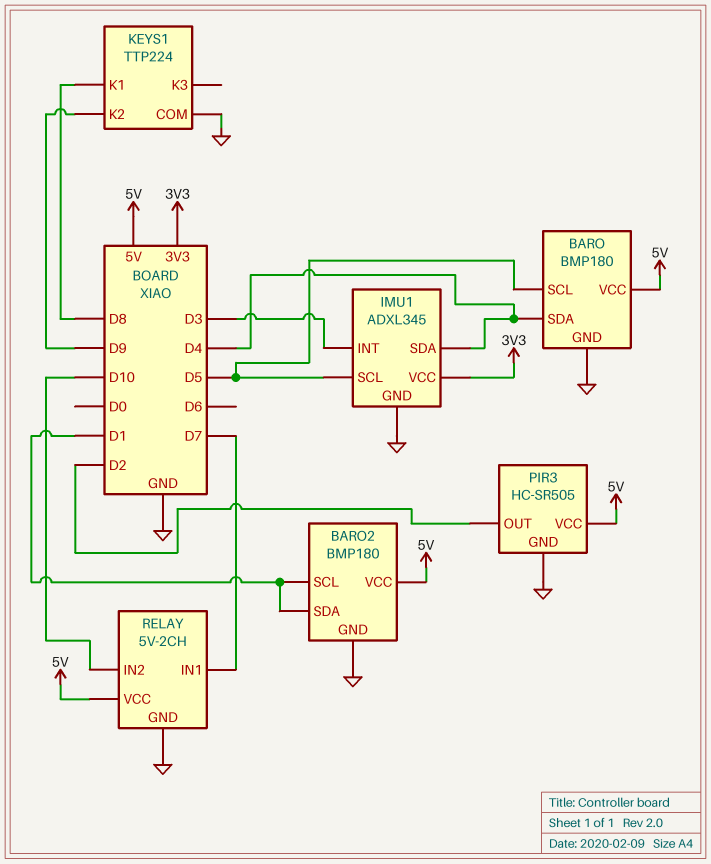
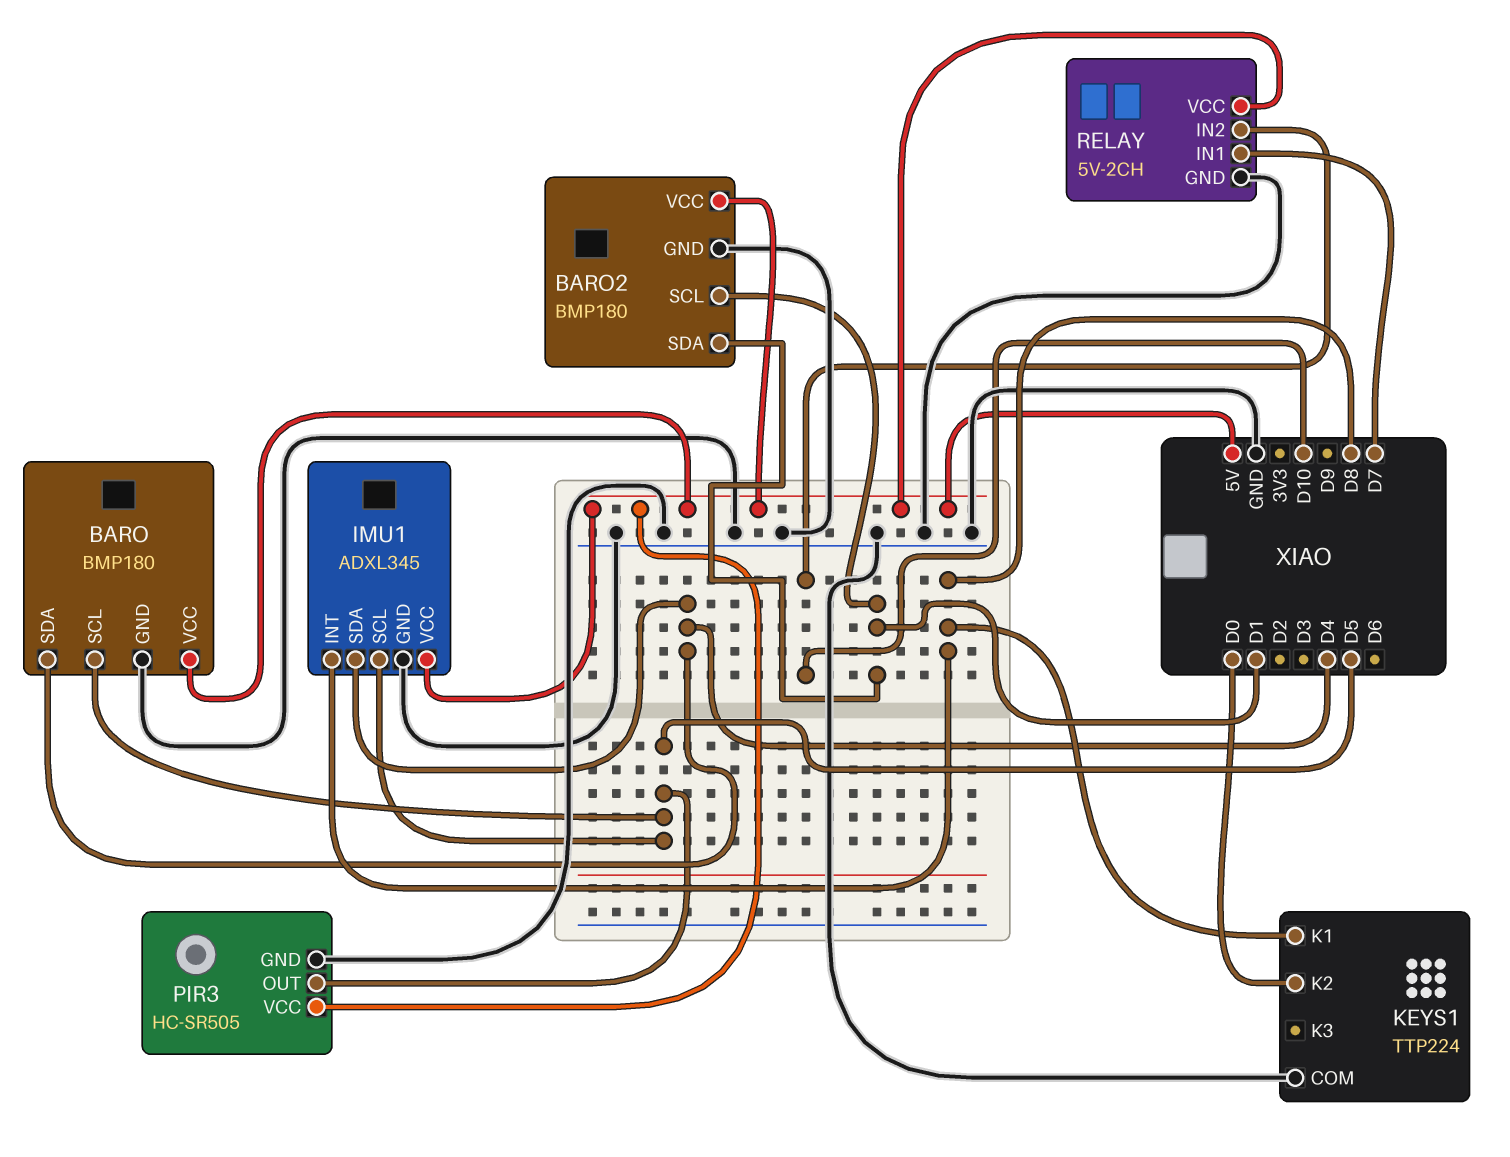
IMU1 pin INT: D3 -> D8
IMU1 pin VCC: 3V3 -> 5V
KEYS1 pin K2: D9 -> D0
PIR3 pin OUT: D2 -> D5

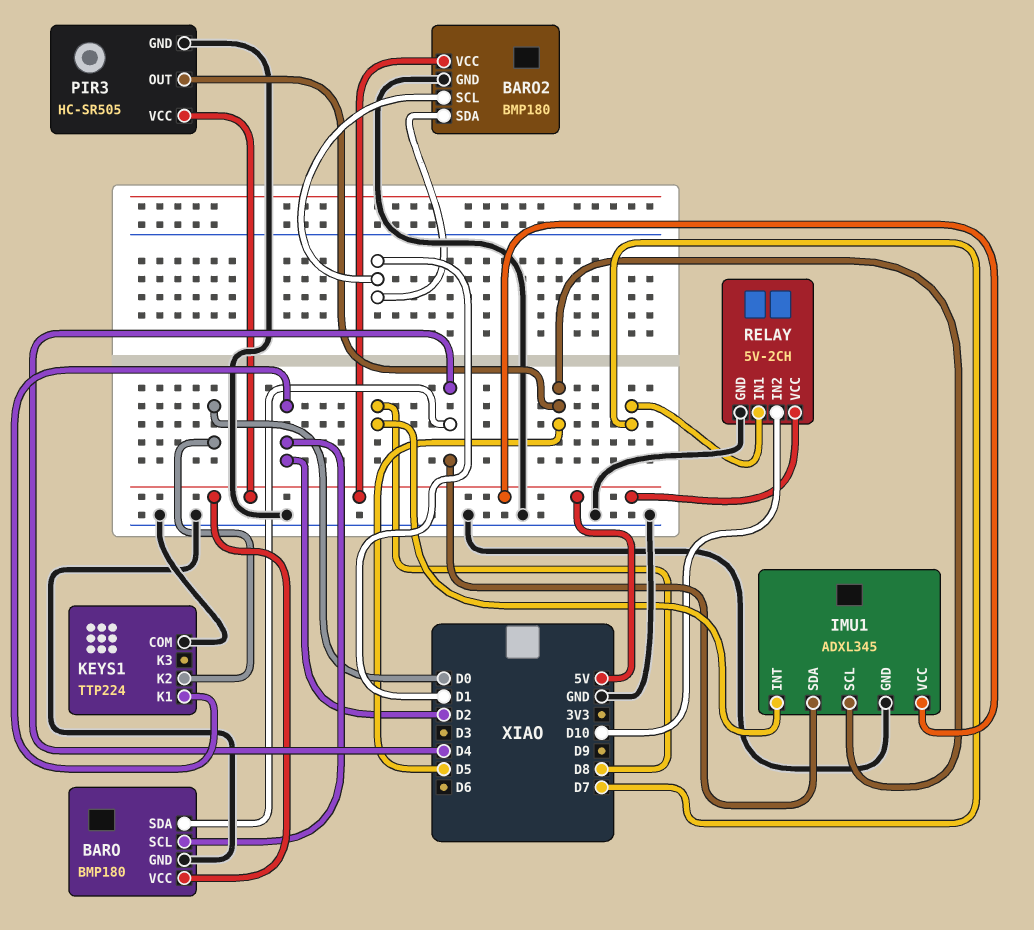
BARO pin SCL: D5 -> D2
KEYS1 pin K1: D8 -> D2

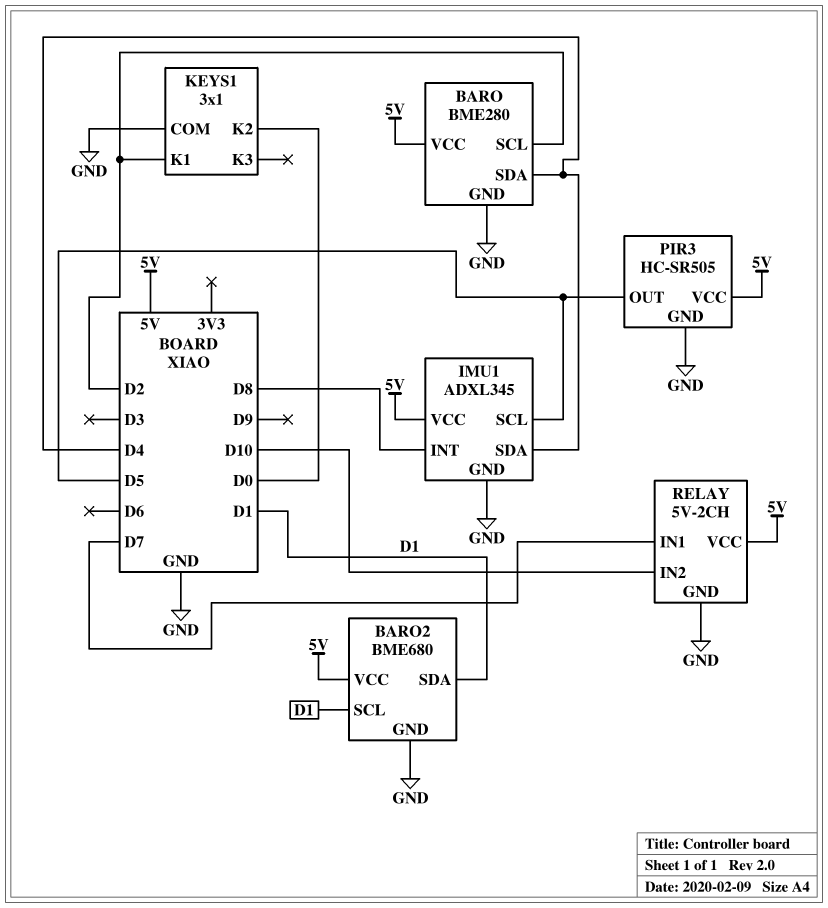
BARO: BMP180 -> BME280
BARO2: BMP180 -> BME680
KEYS1: TTP224 -> 3x1

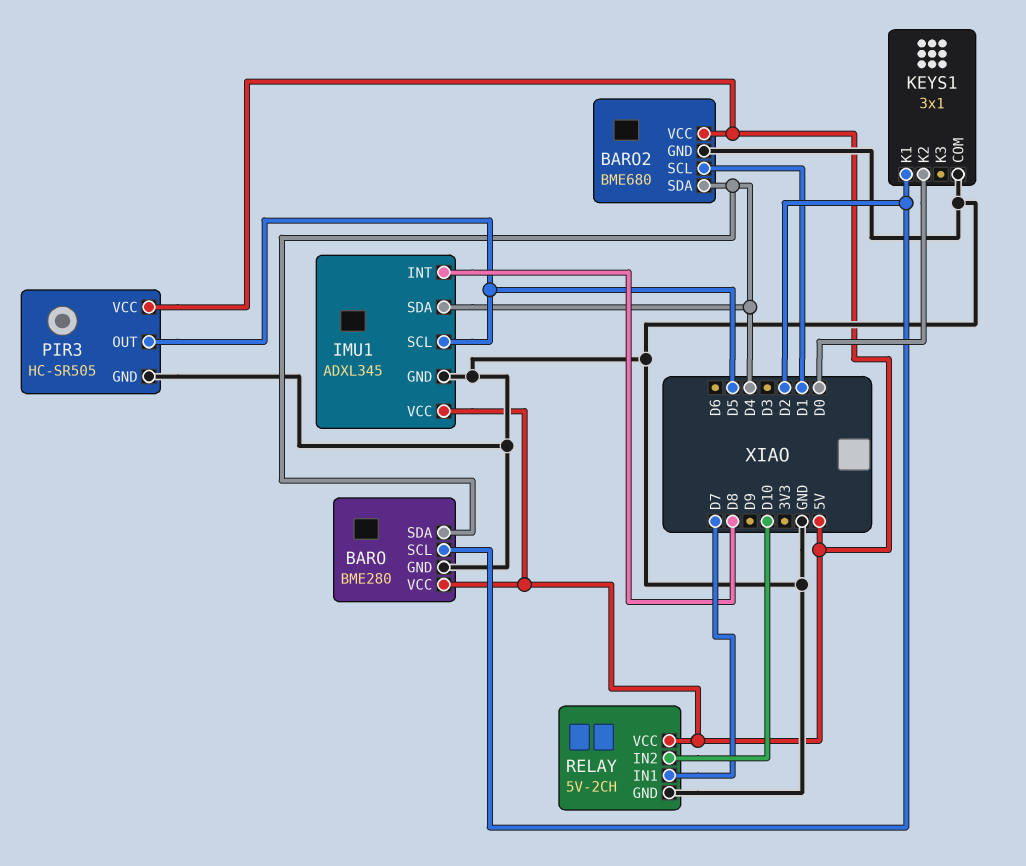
BARO2 pin SDA: D1 -> D4

